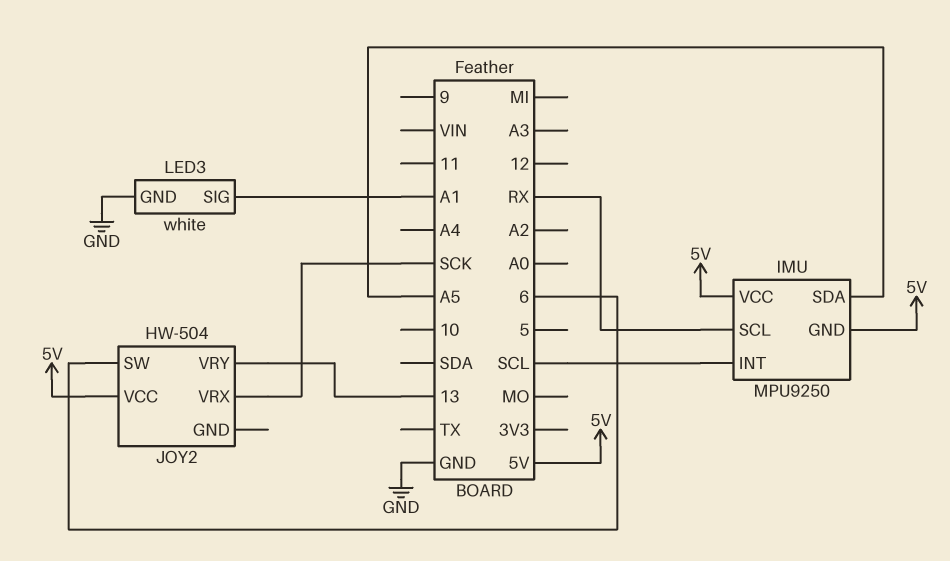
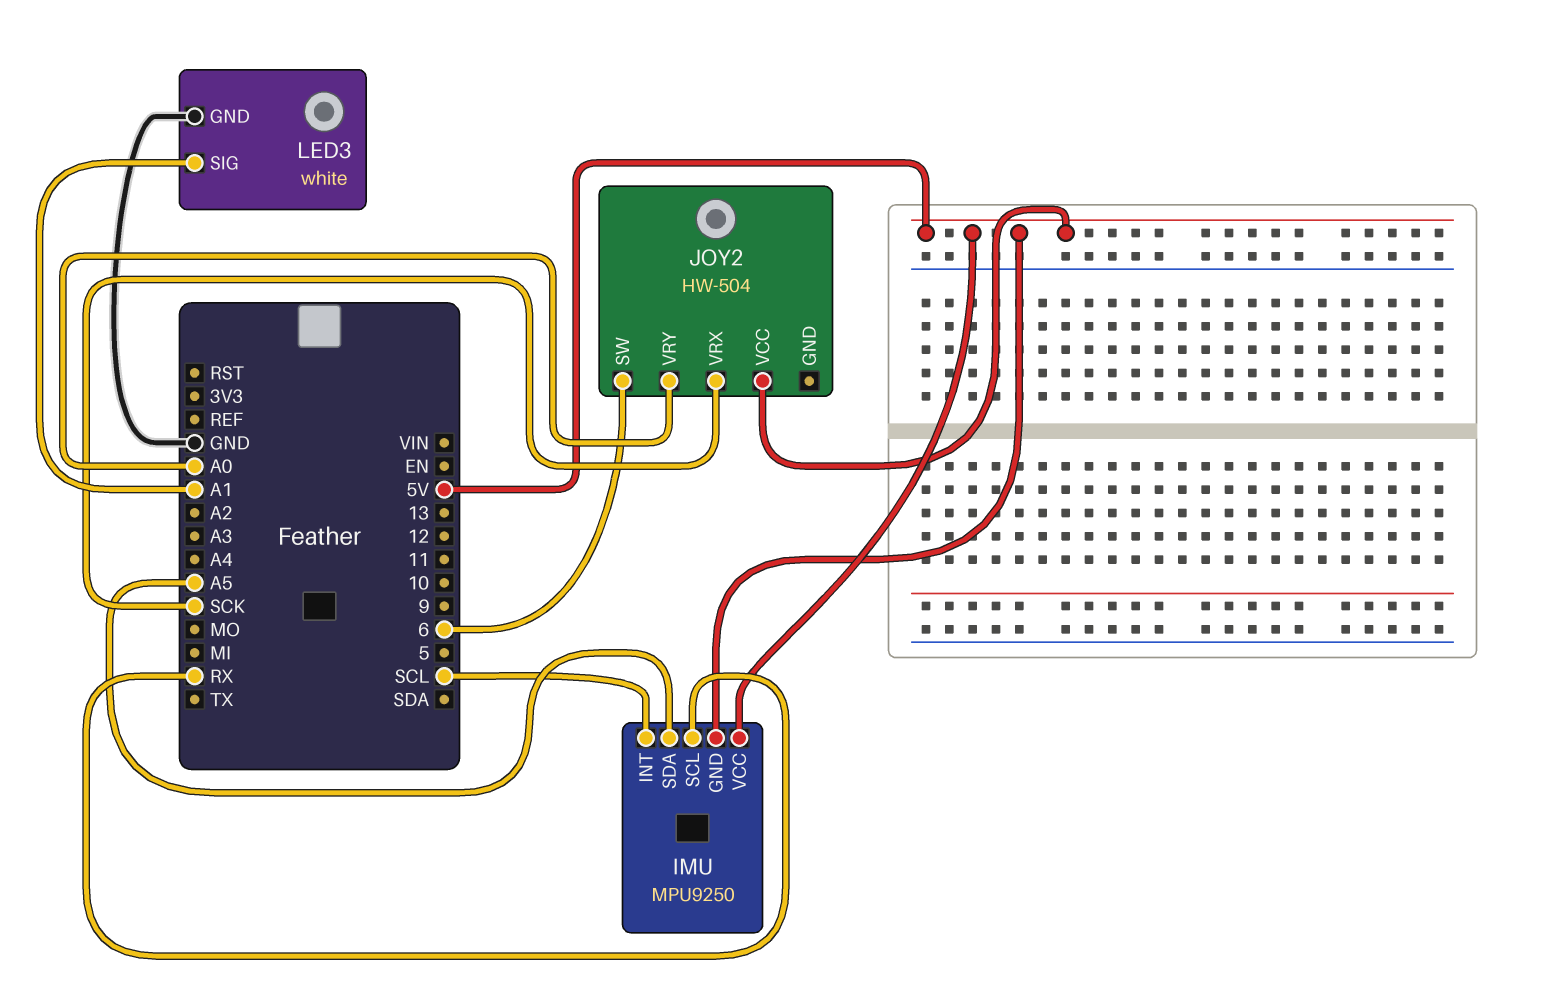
JOY2 pin VRY: 13 -> A0

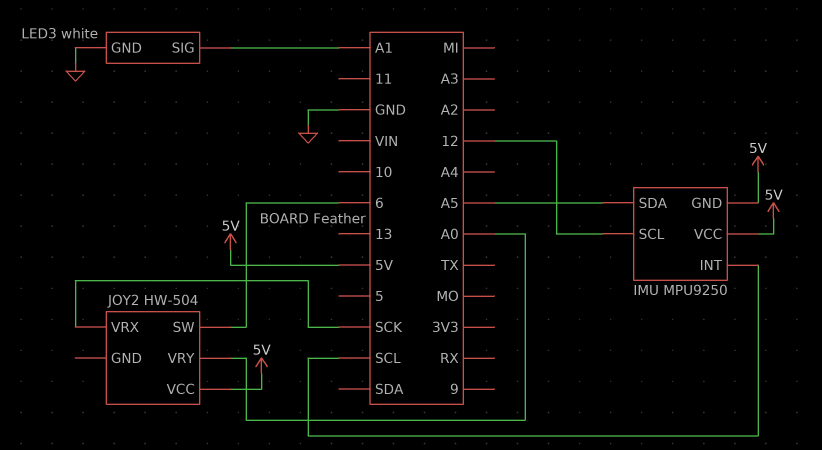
IMU pin SCL: RX -> 12

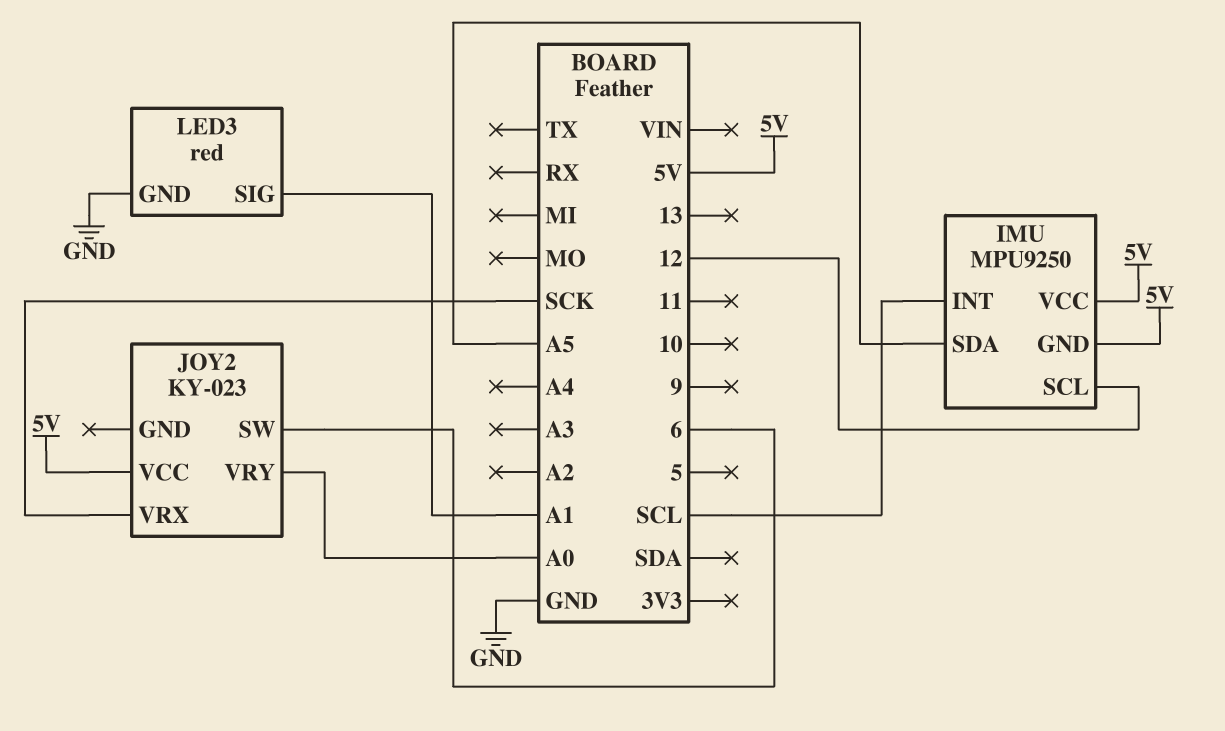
JOY2: HW-504 -> KY-023
LED3: white -> red

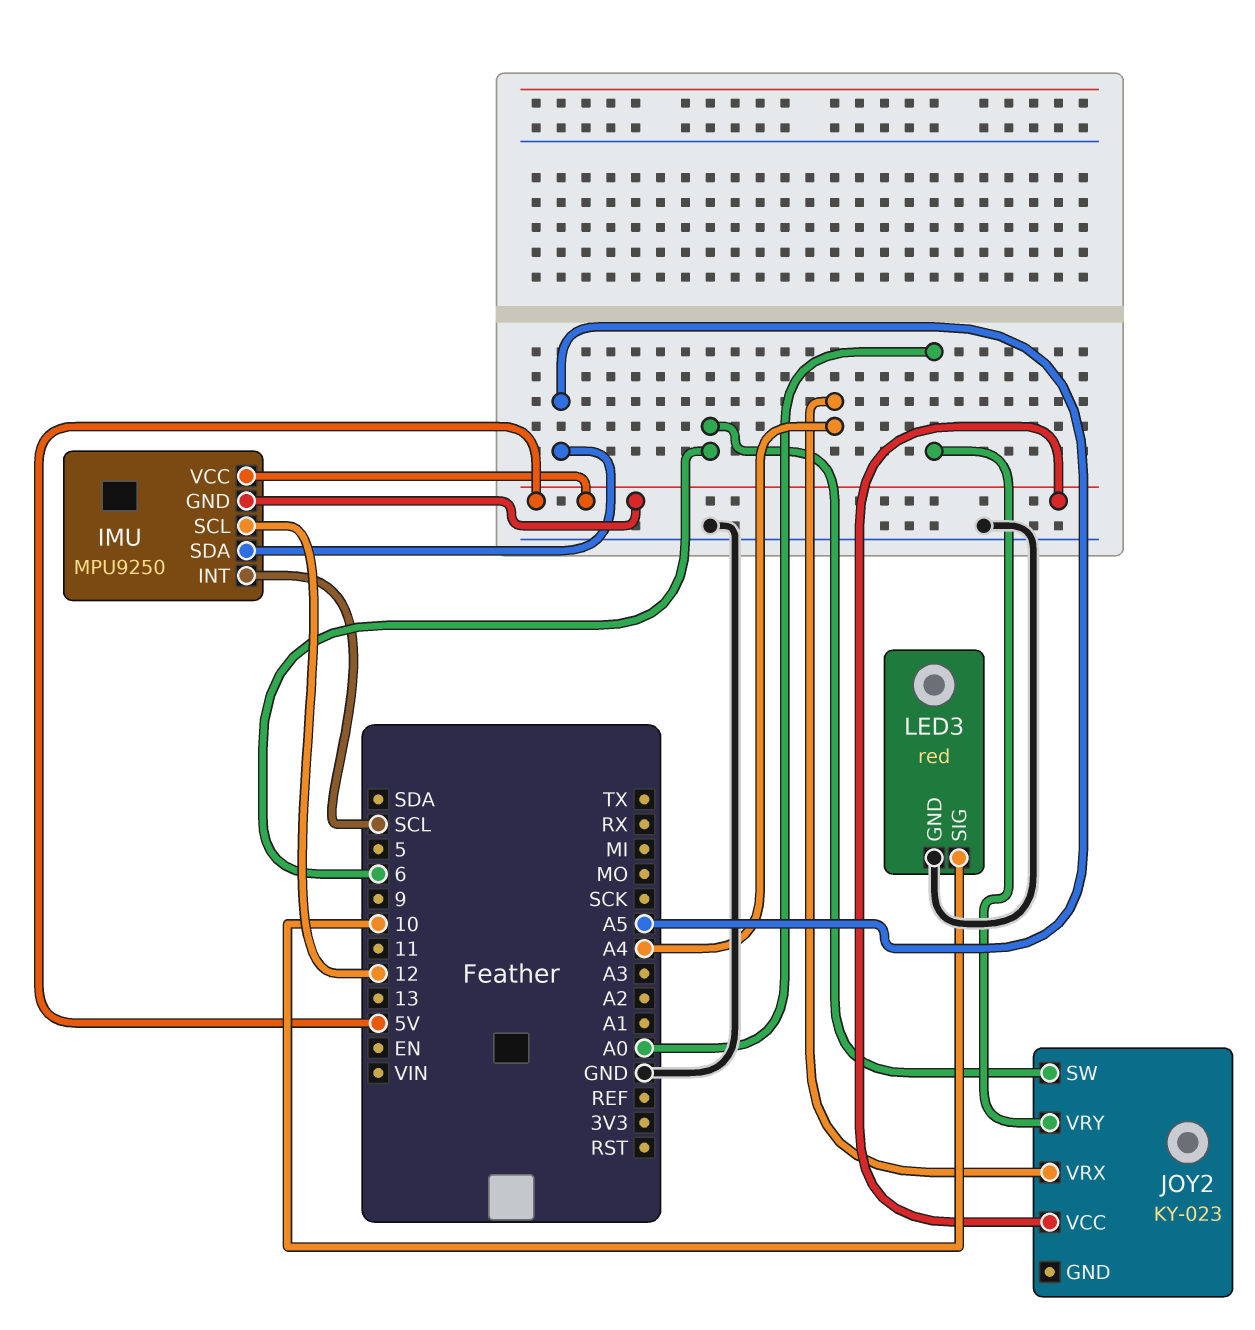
JOY2 pin VRX: SCK -> A4
LED3 pin SIG: A1 -> 10

